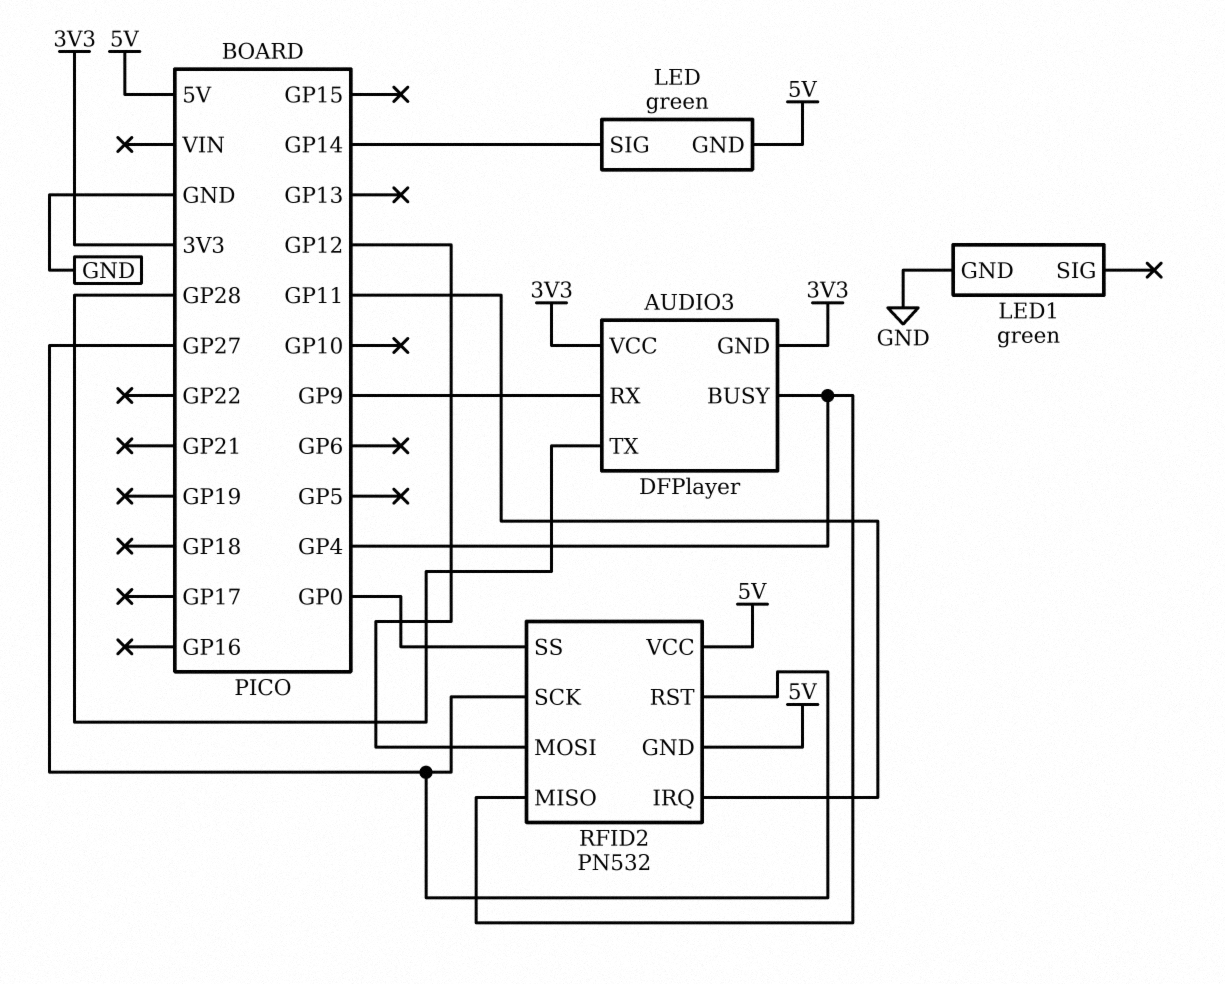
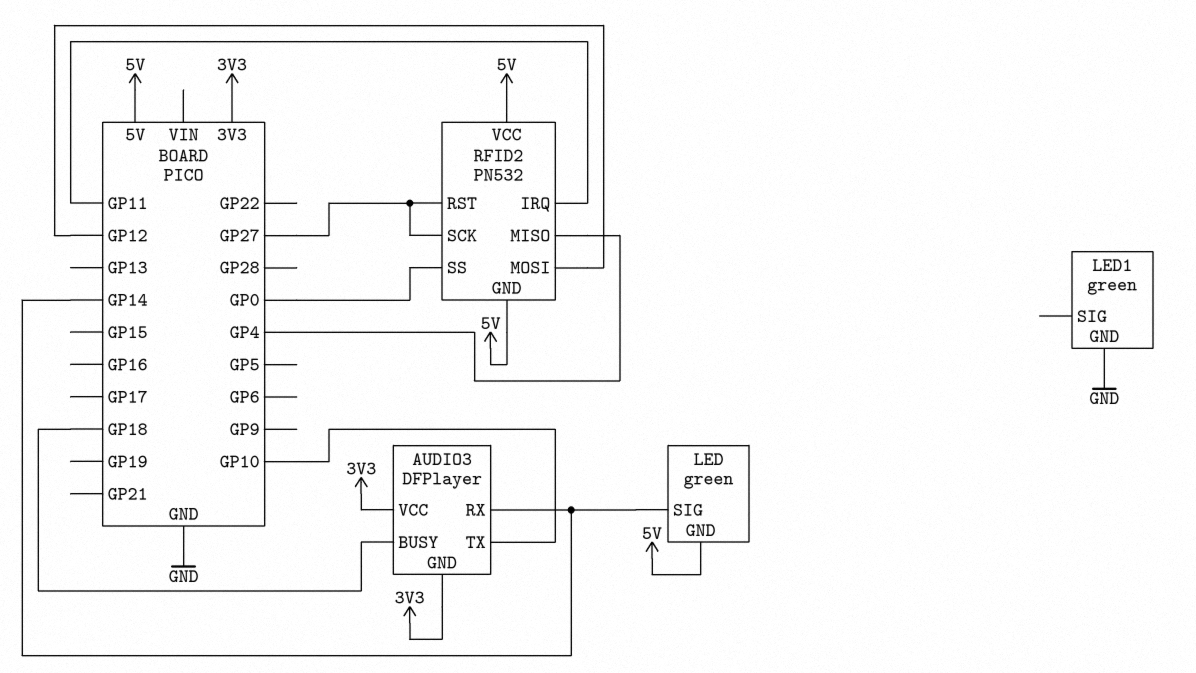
AUDIO3 pin BUSY: GP4 -> GP18
AUDIO3 pin RX: GP9 -> GP14
AUDIO3 pin TX: GP28 -> GP10

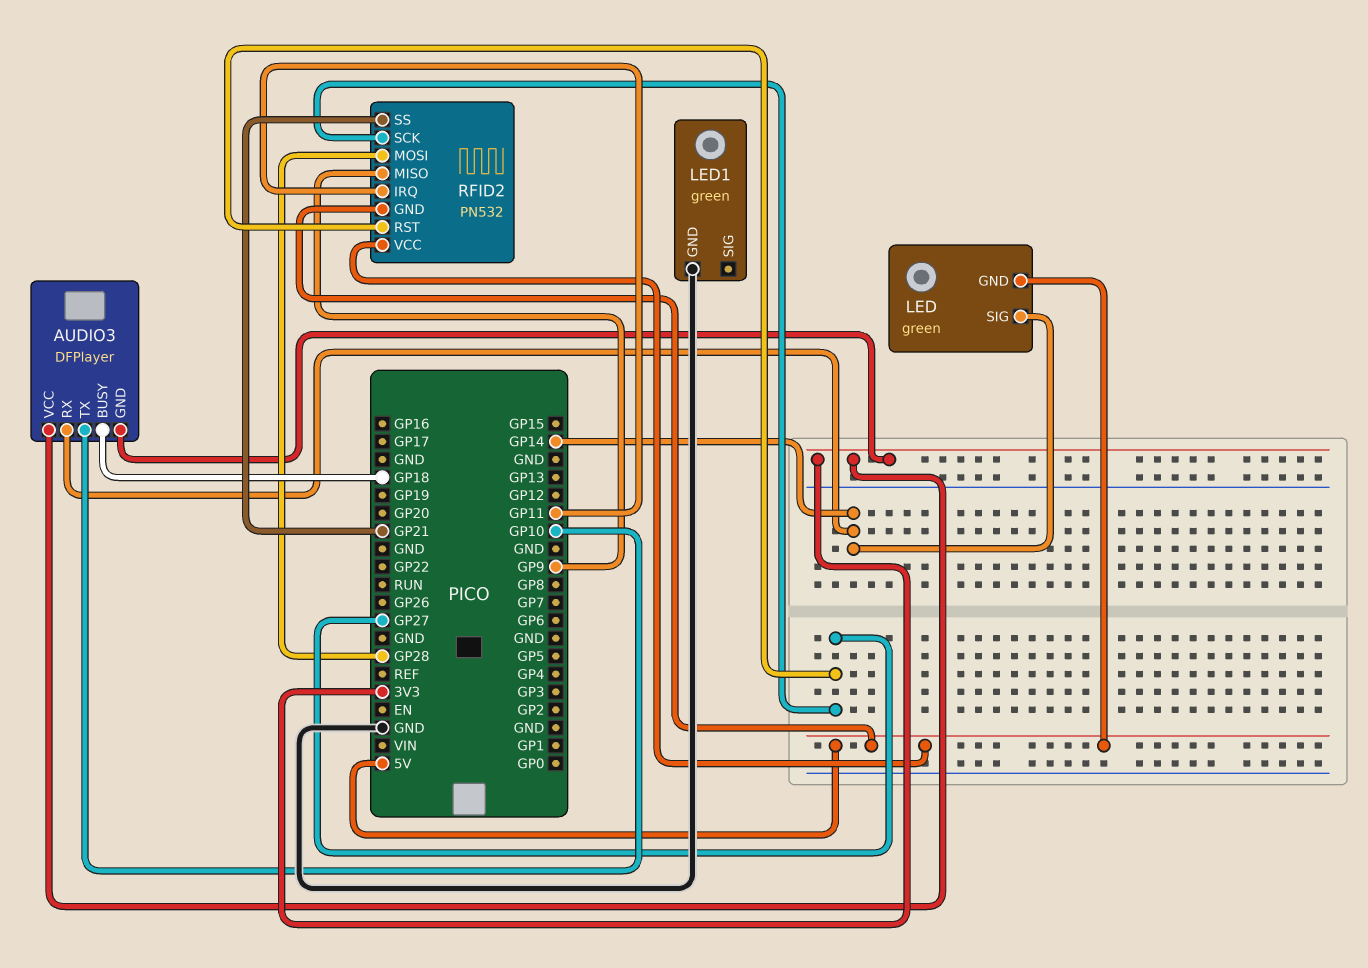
RFID2 pin MISO: GP4 -> GP9
RFID2 pin MOSI: GP12 -> GP28
RFID2 pin SS: GP0 -> GP21

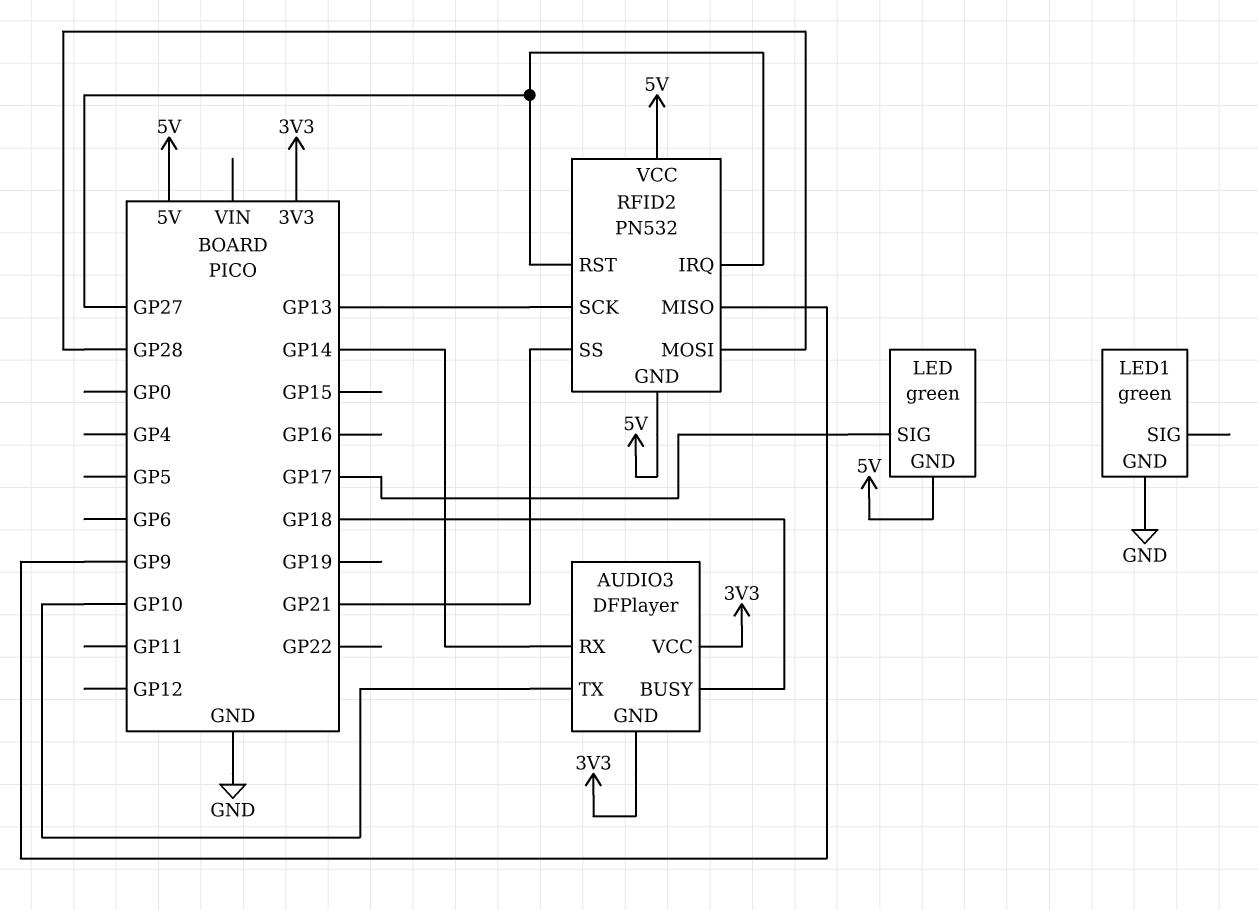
LED pin SIG: GP14 -> GP17
RFID2 pin IRQ: GP11 -> GP27
RFID2 pin SCK: GP27 -> GP13

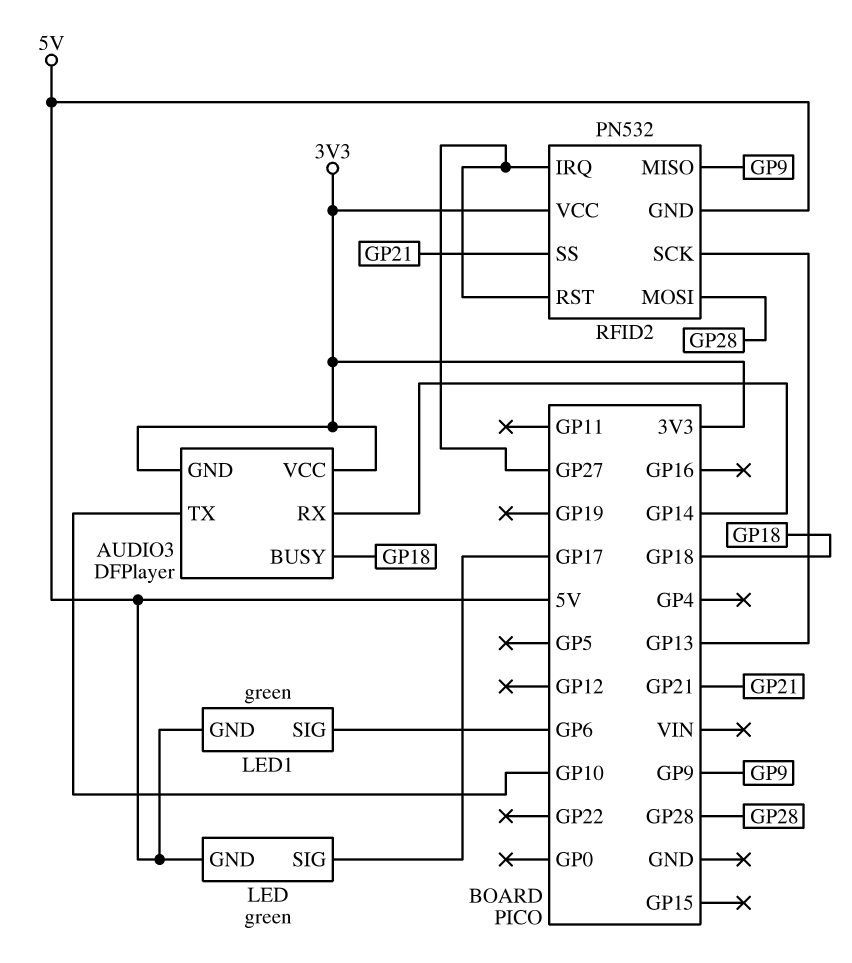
LED1 pin GND: GND -> 5V
LED1 pin SIG: none -> GP6
RFID2 pin VCC: 5V -> 3V3

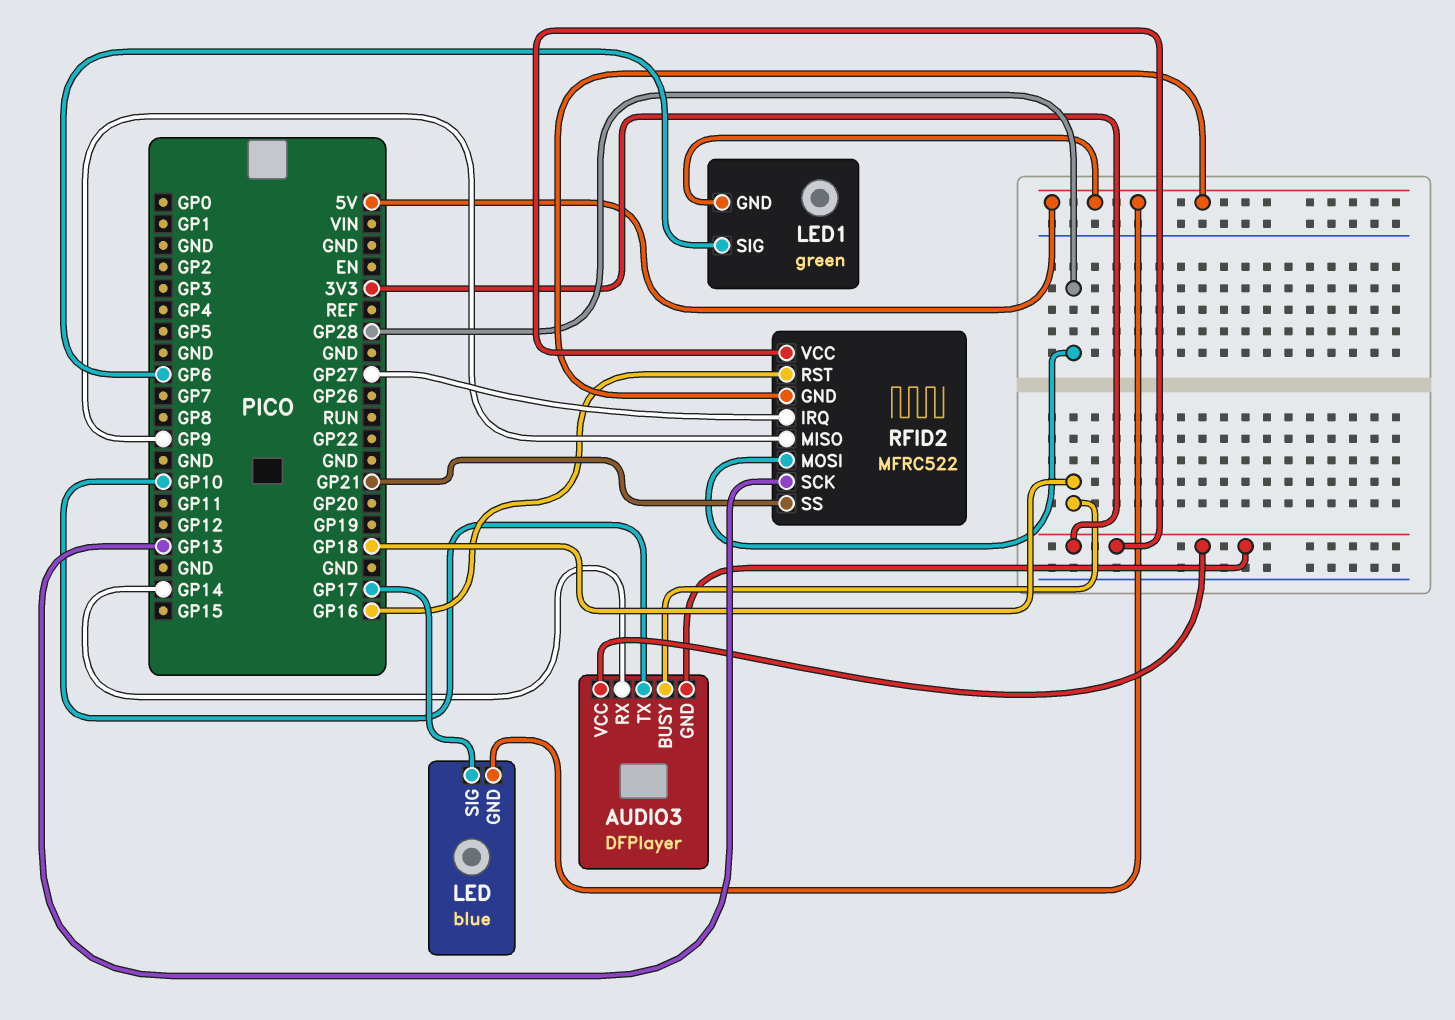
LED: green -> blue
RFID2: PN532 -> MFRC522
RFID2 pin RST: GP27 -> GP16

